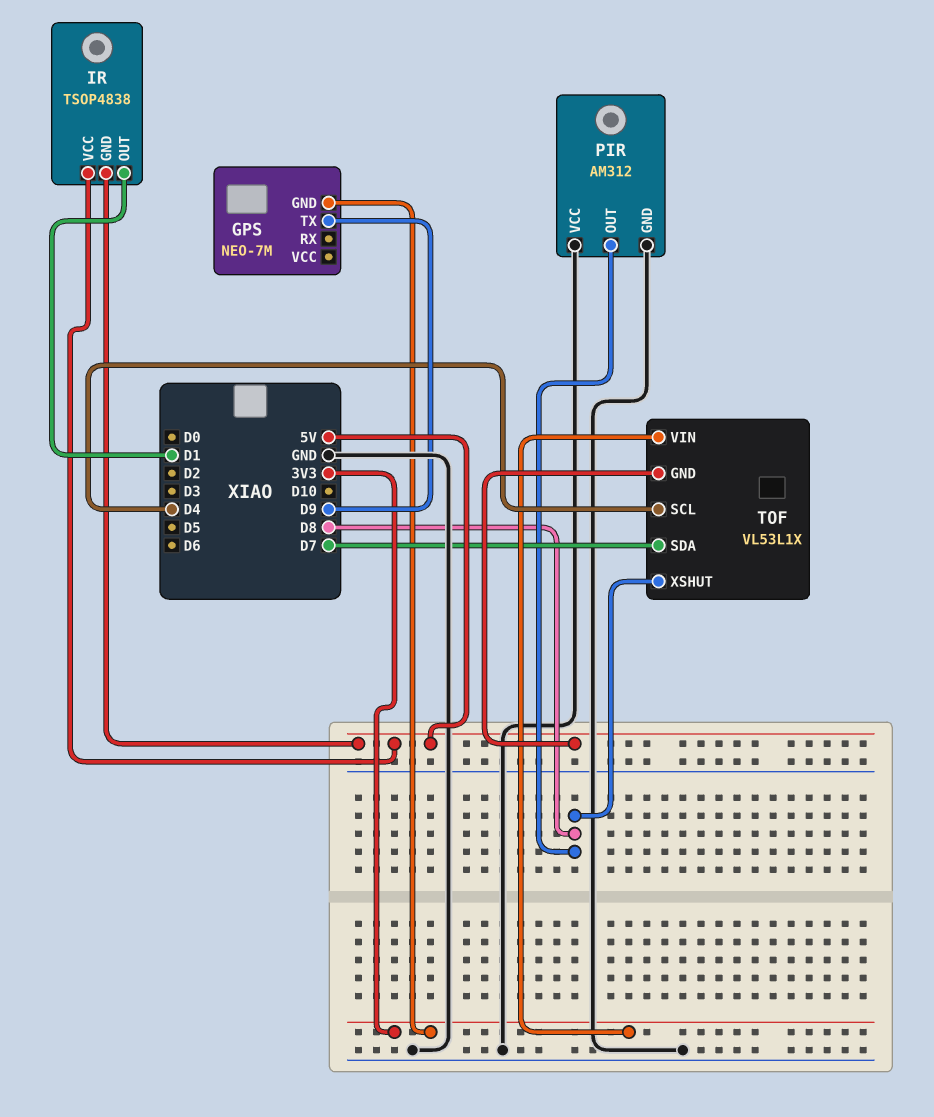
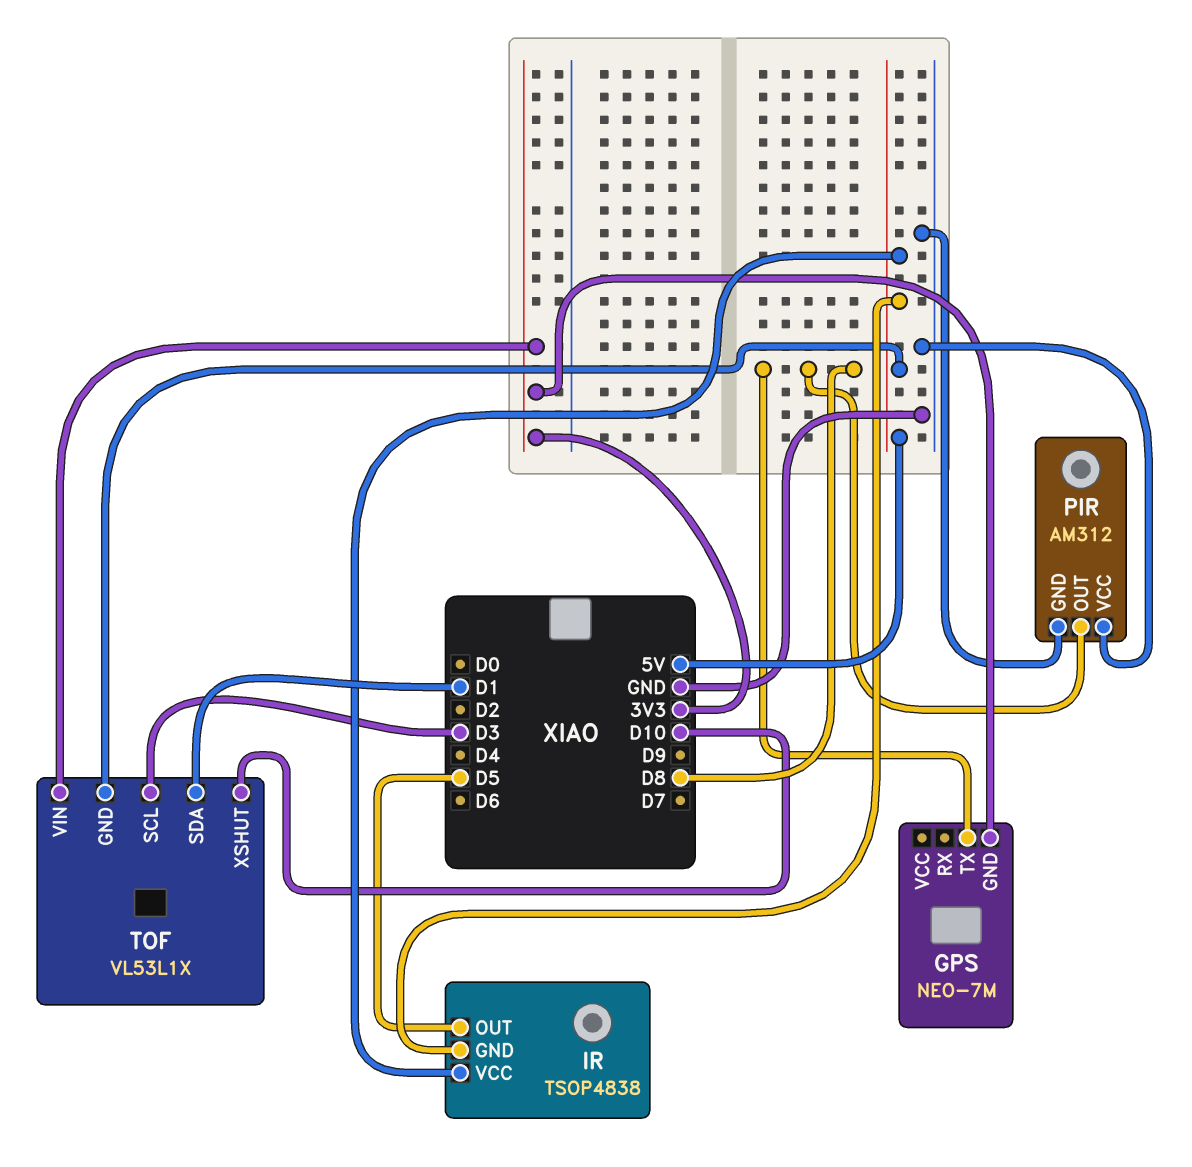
GPS pin TX: D9 -> D8
IR pin OUT: D1 -> D5
TOF pin SCL: D4 -> D3
TOF pin SDA: D7 -> D1
TOF pin XSHUT: D8 -> D10

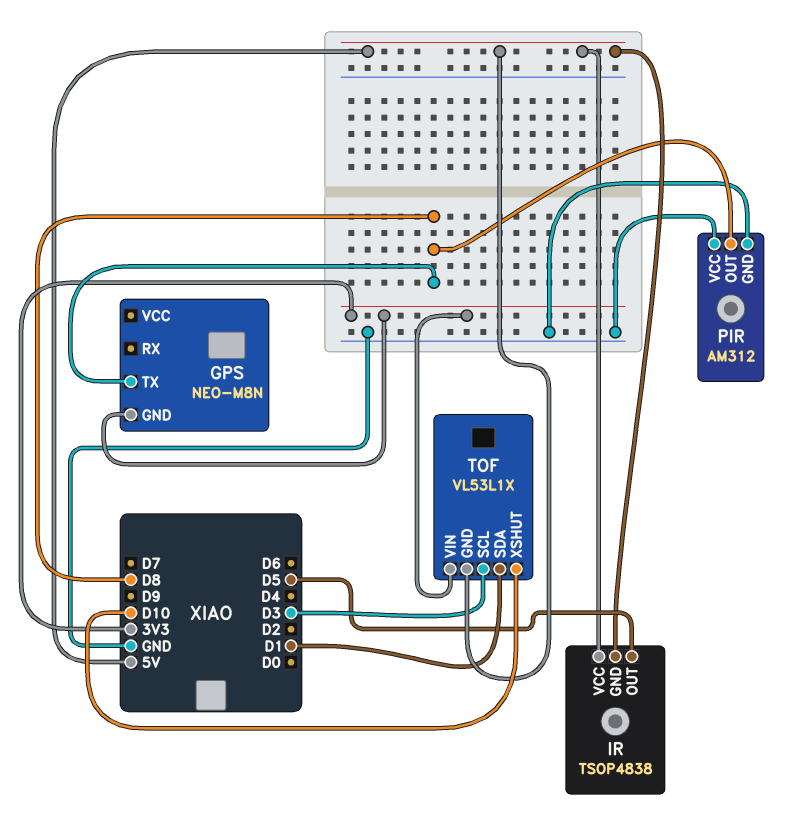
GPS: NEO-7M -> NEO-M8N

